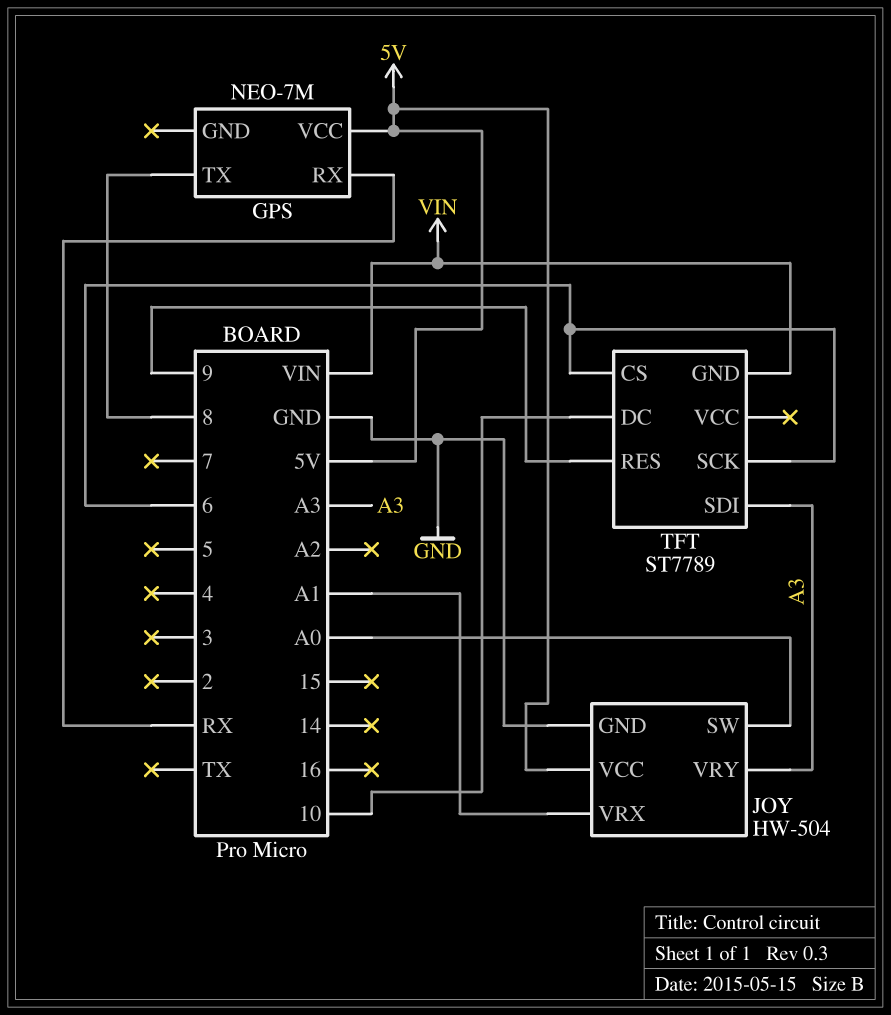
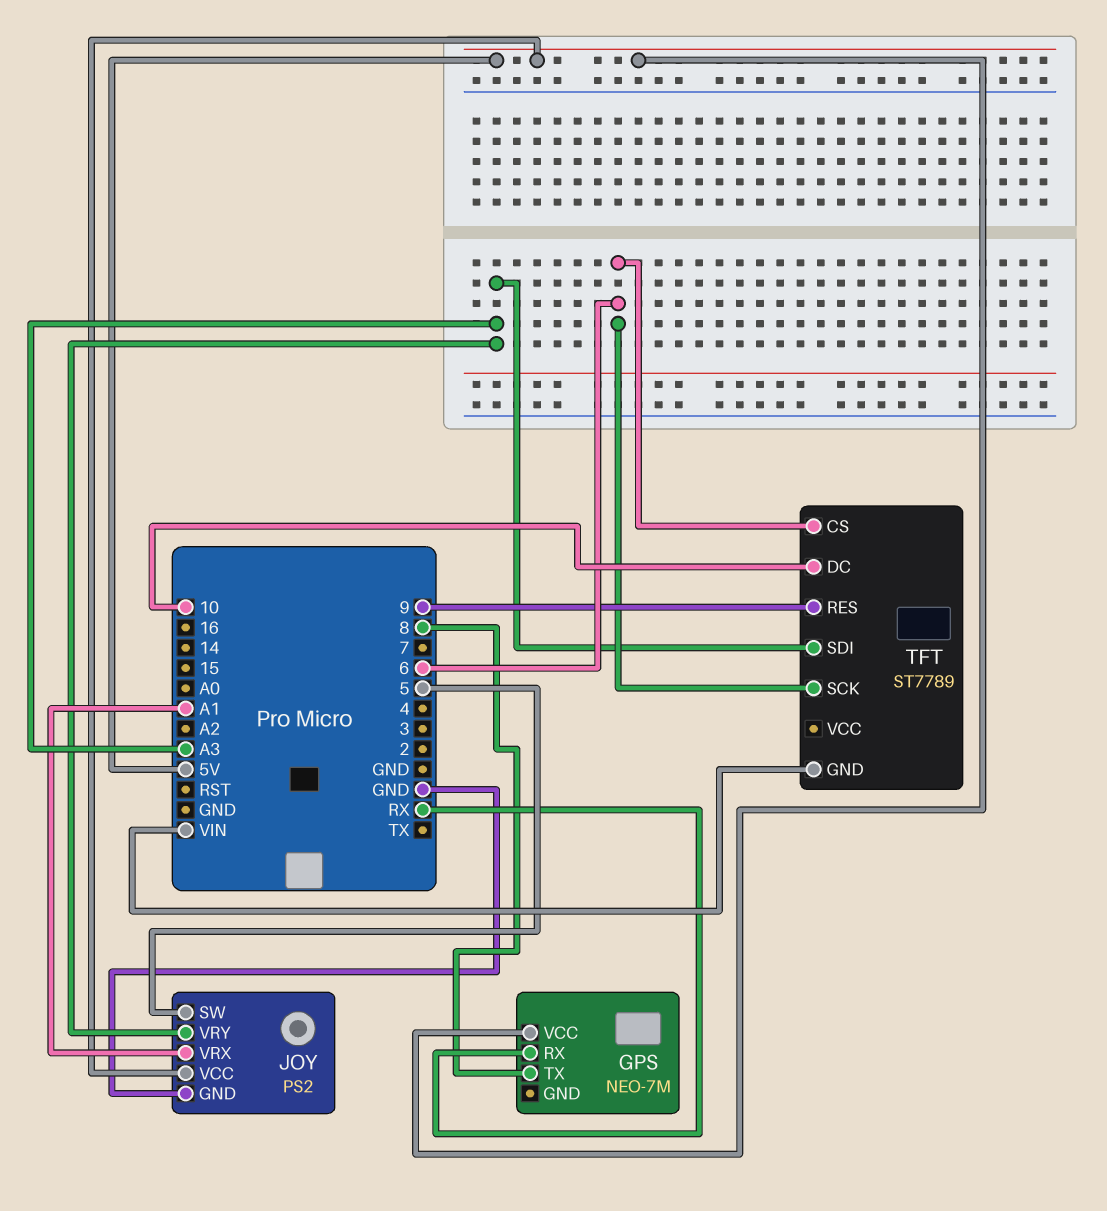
JOY: HW-504 -> PS2
JOY pin SW: A0 -> 5

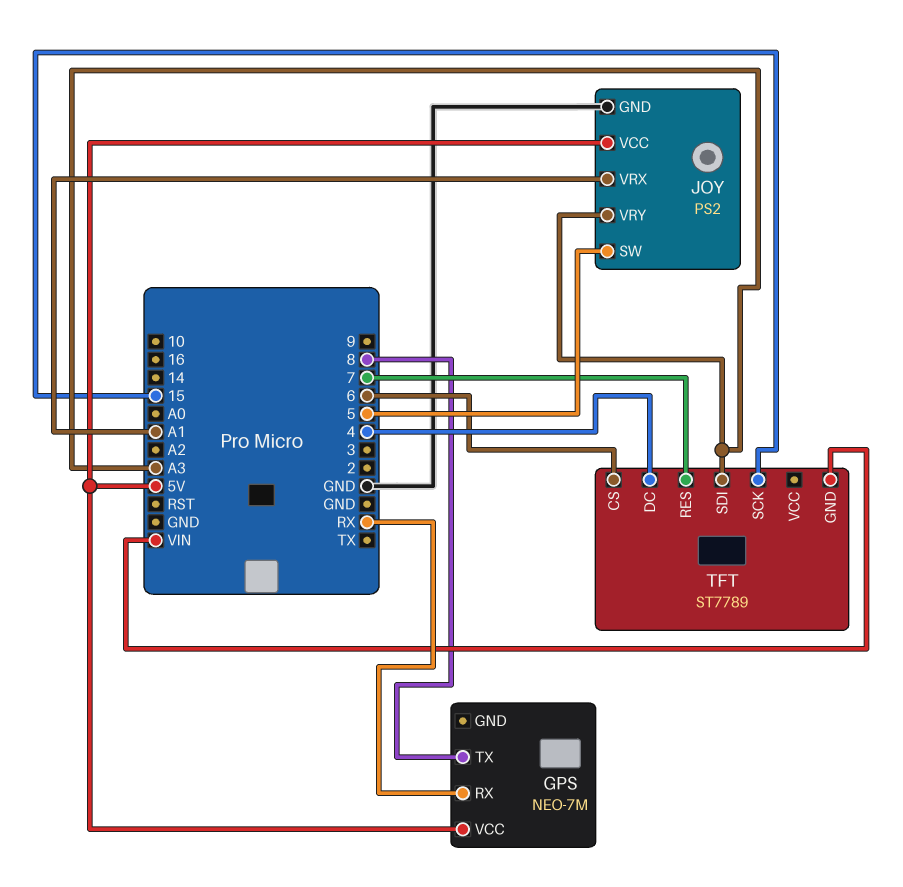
TFT pin DC: 10 -> 4
TFT pin RES: 9 -> 7
TFT pin SCK: 6 -> 15

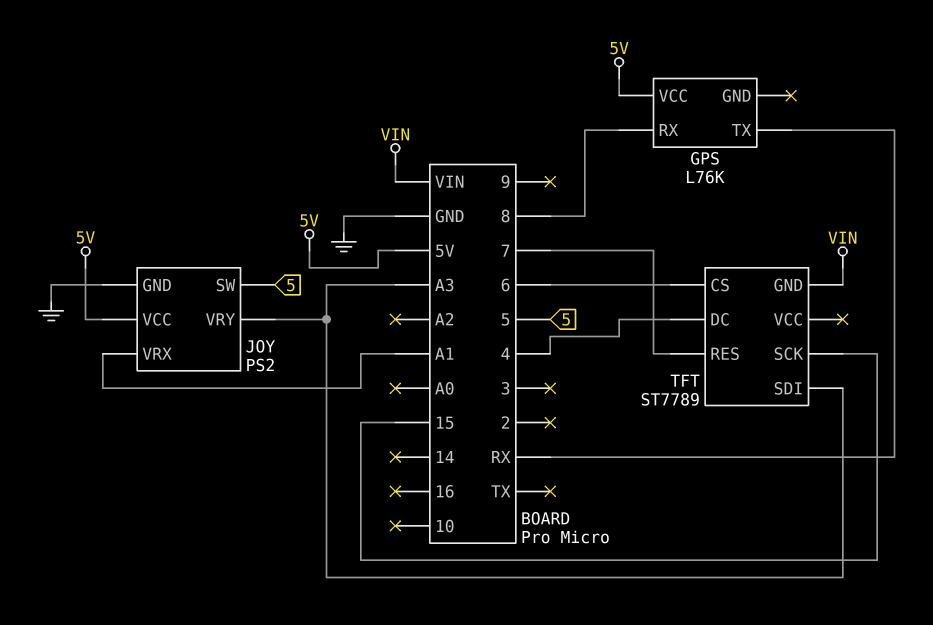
GPS: NEO-7M -> L76K
GPS pin RX: RX -> 8
GPS pin TX: 8 -> RX

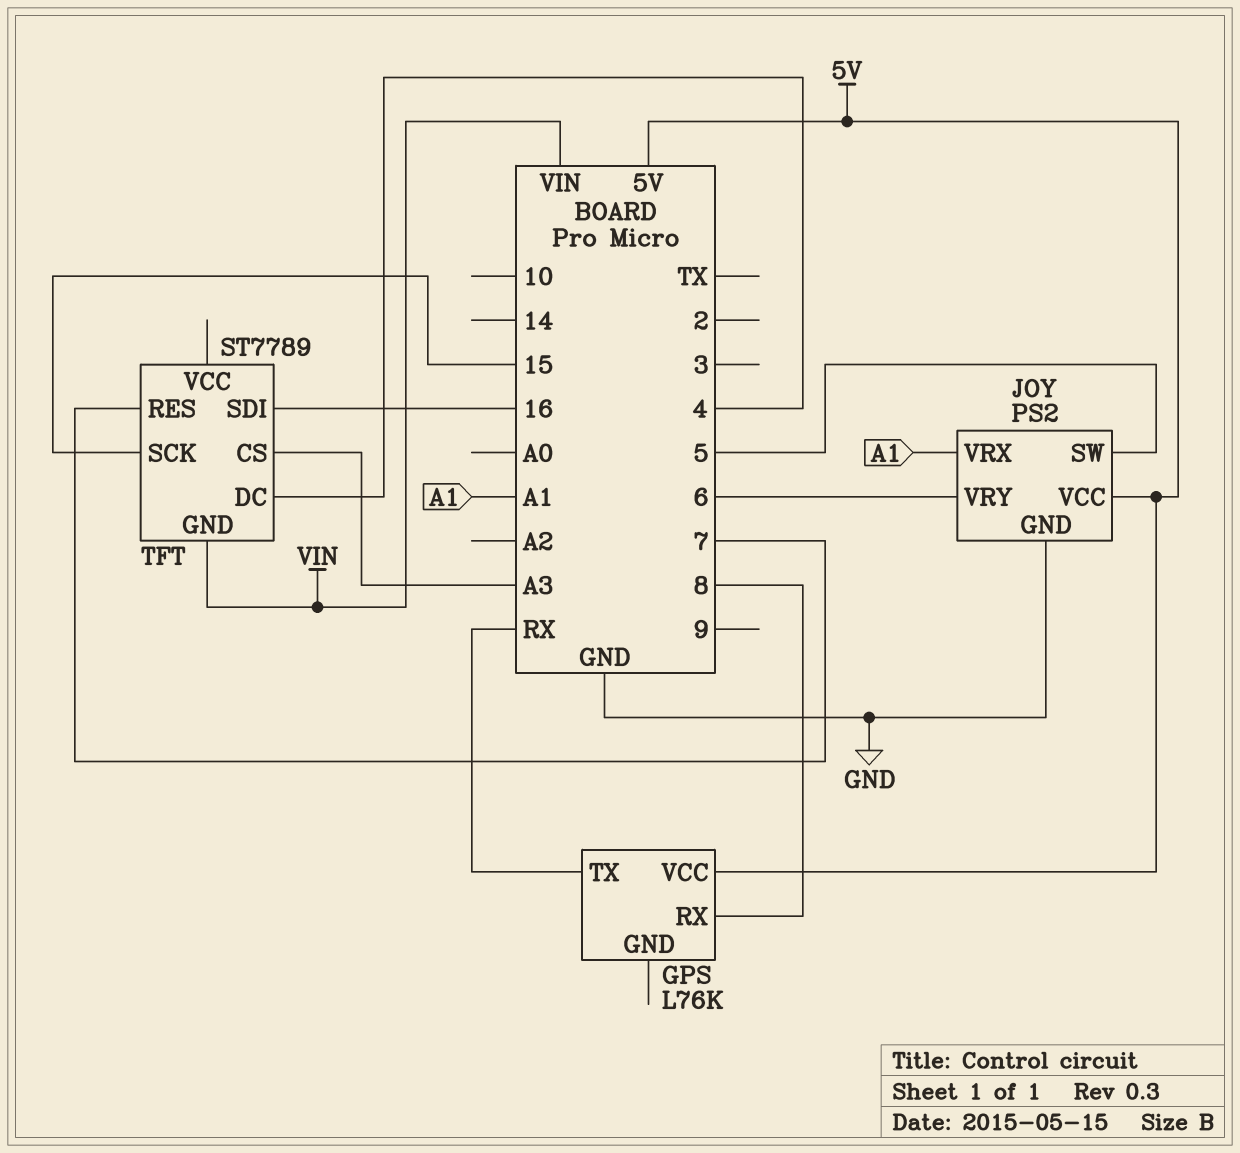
JOY pin VRY: A3 -> 6
TFT pin CS: 6 -> A3
TFT pin SDI: A3 -> 16

